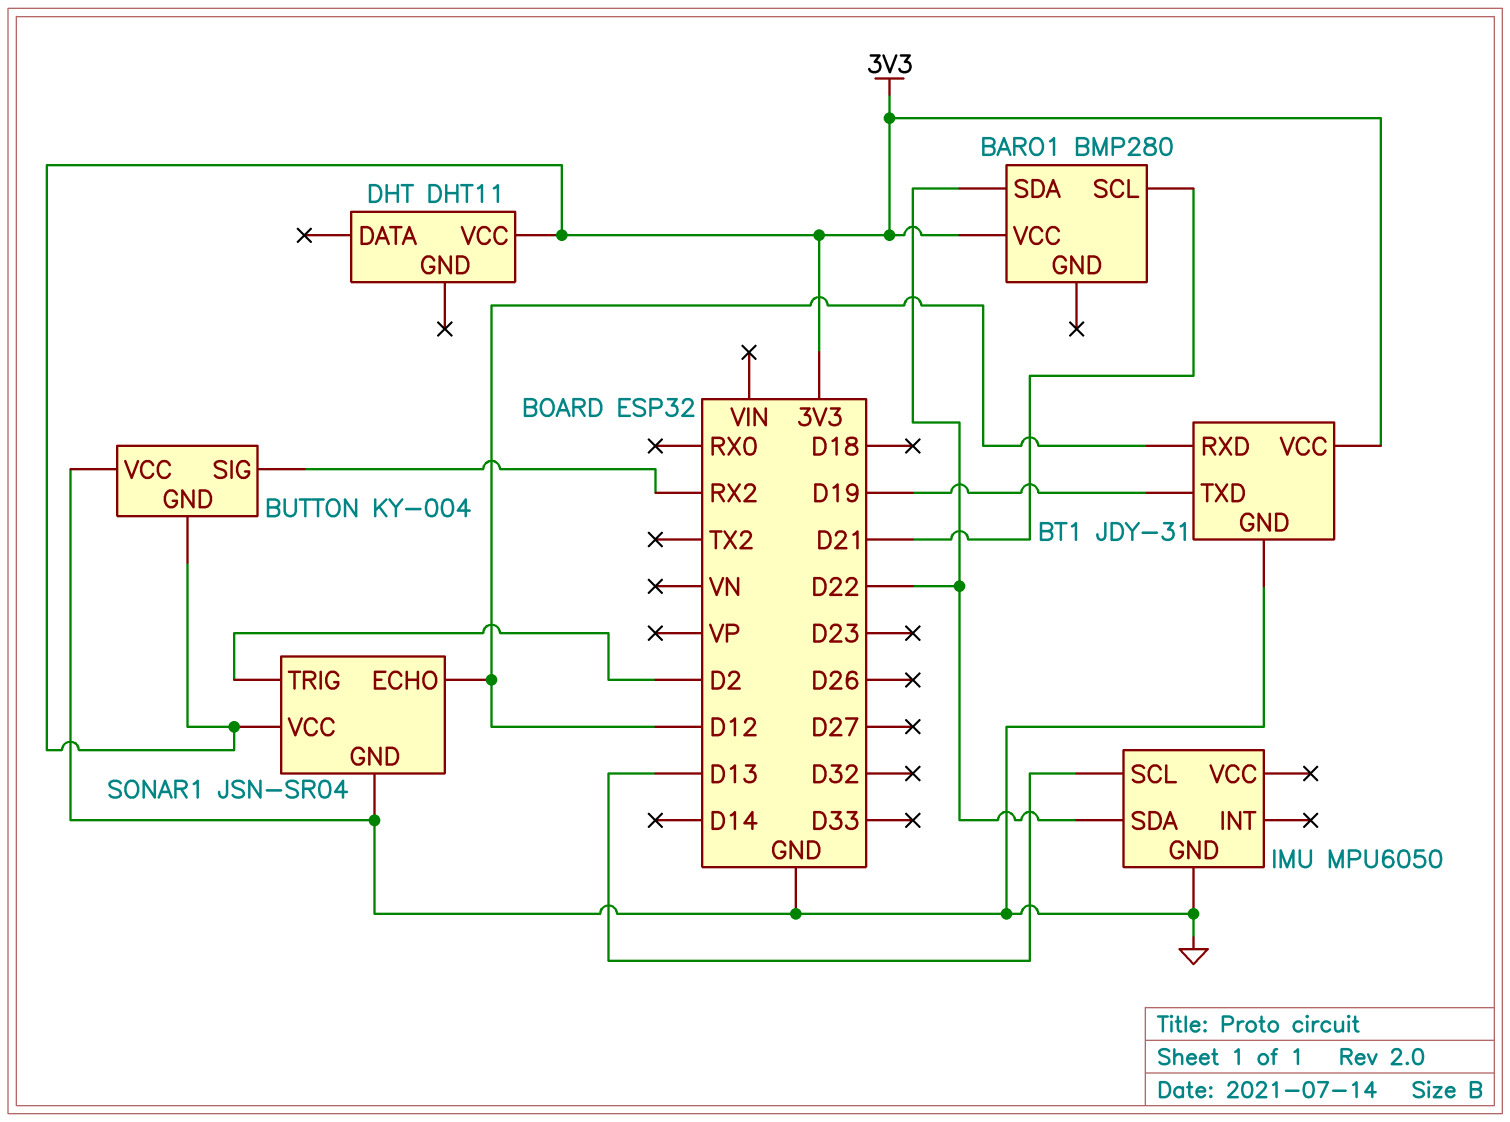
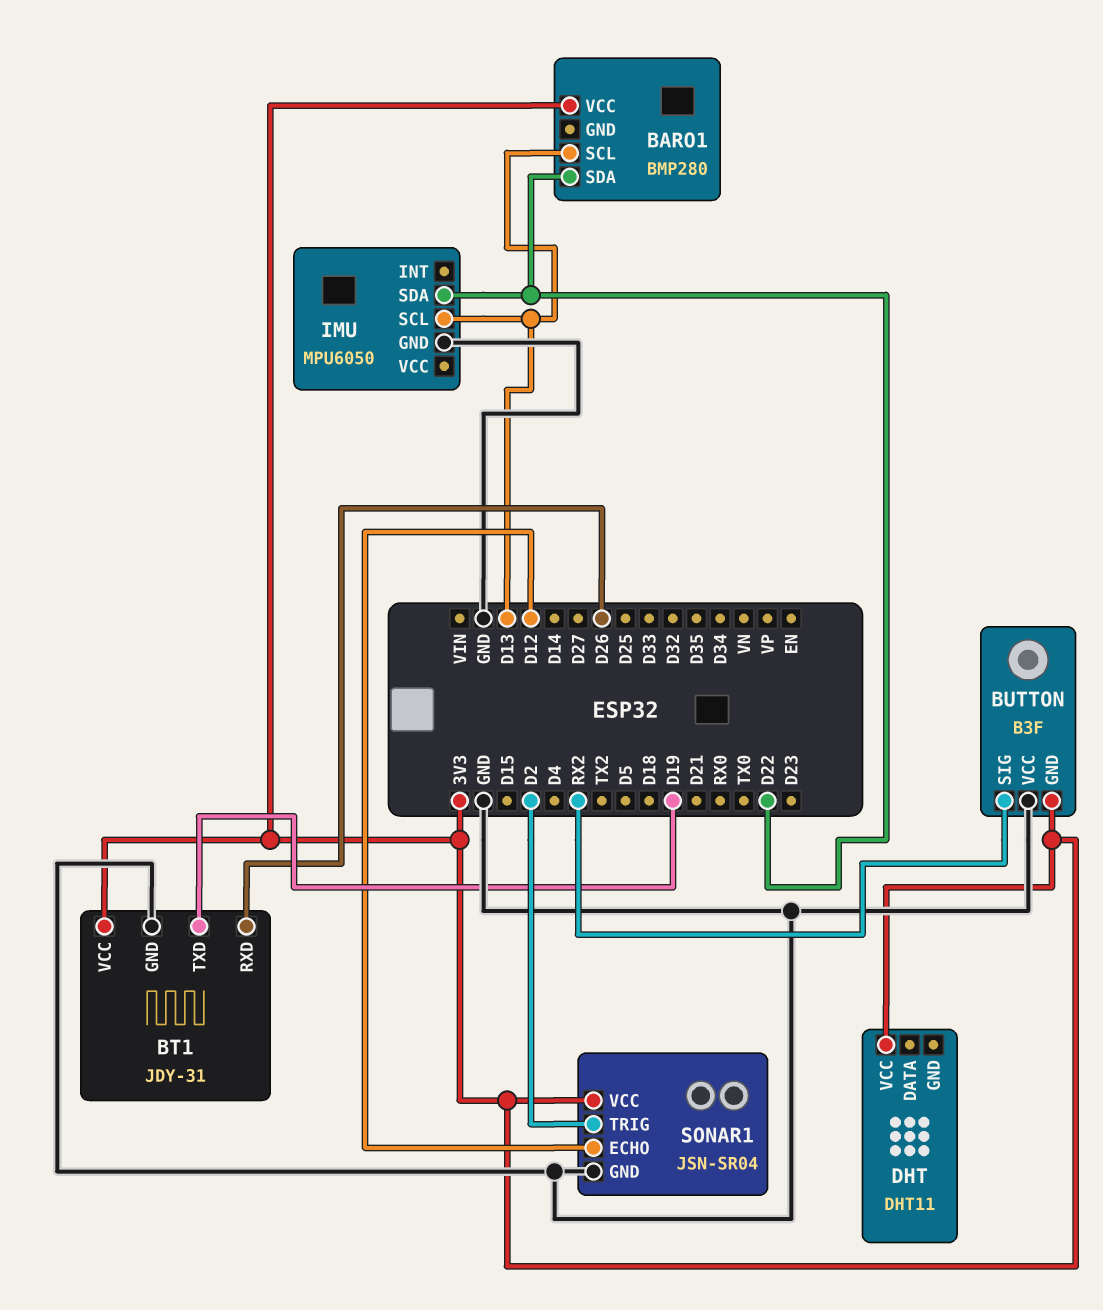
BARO1 pin SCL: D21 -> D13
BT1 pin RXD: D12 -> D26
BUTTON: KY-004 -> B3F

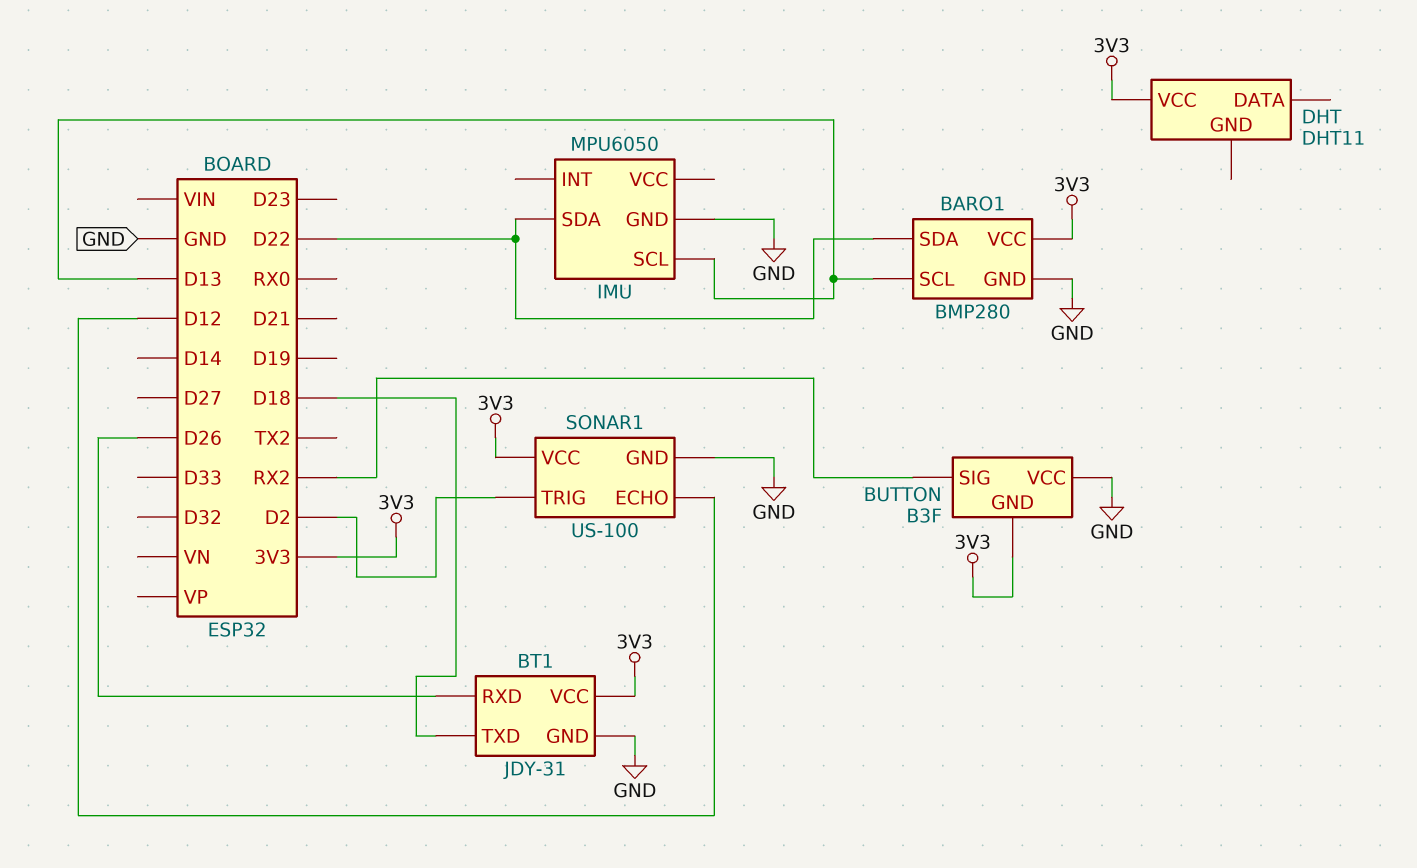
BARO1 pin GND: none -> GND
BT1 pin TXD: D19 -> D18
SONAR1: JSN-SR04 -> US-100

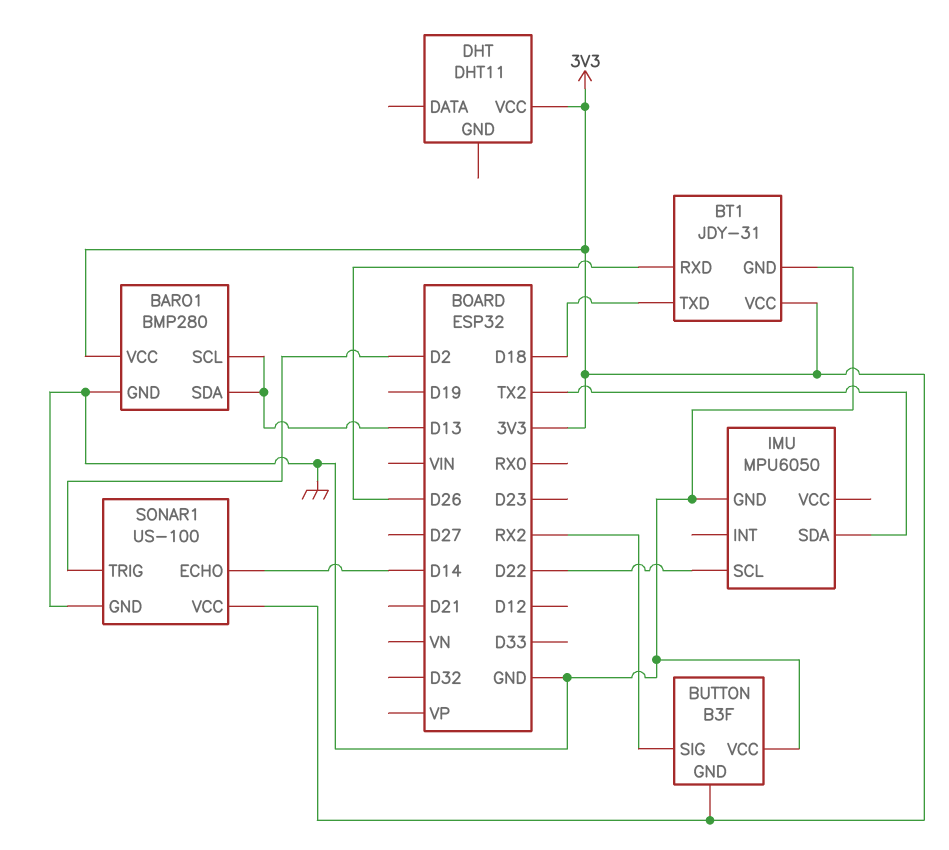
BARO1 pin SDA: D22 -> D13
IMU pin SCL: D13 -> D22
IMU pin SDA: D22 -> TX2
SONAR1 pin ECHO: D12 -> D14

